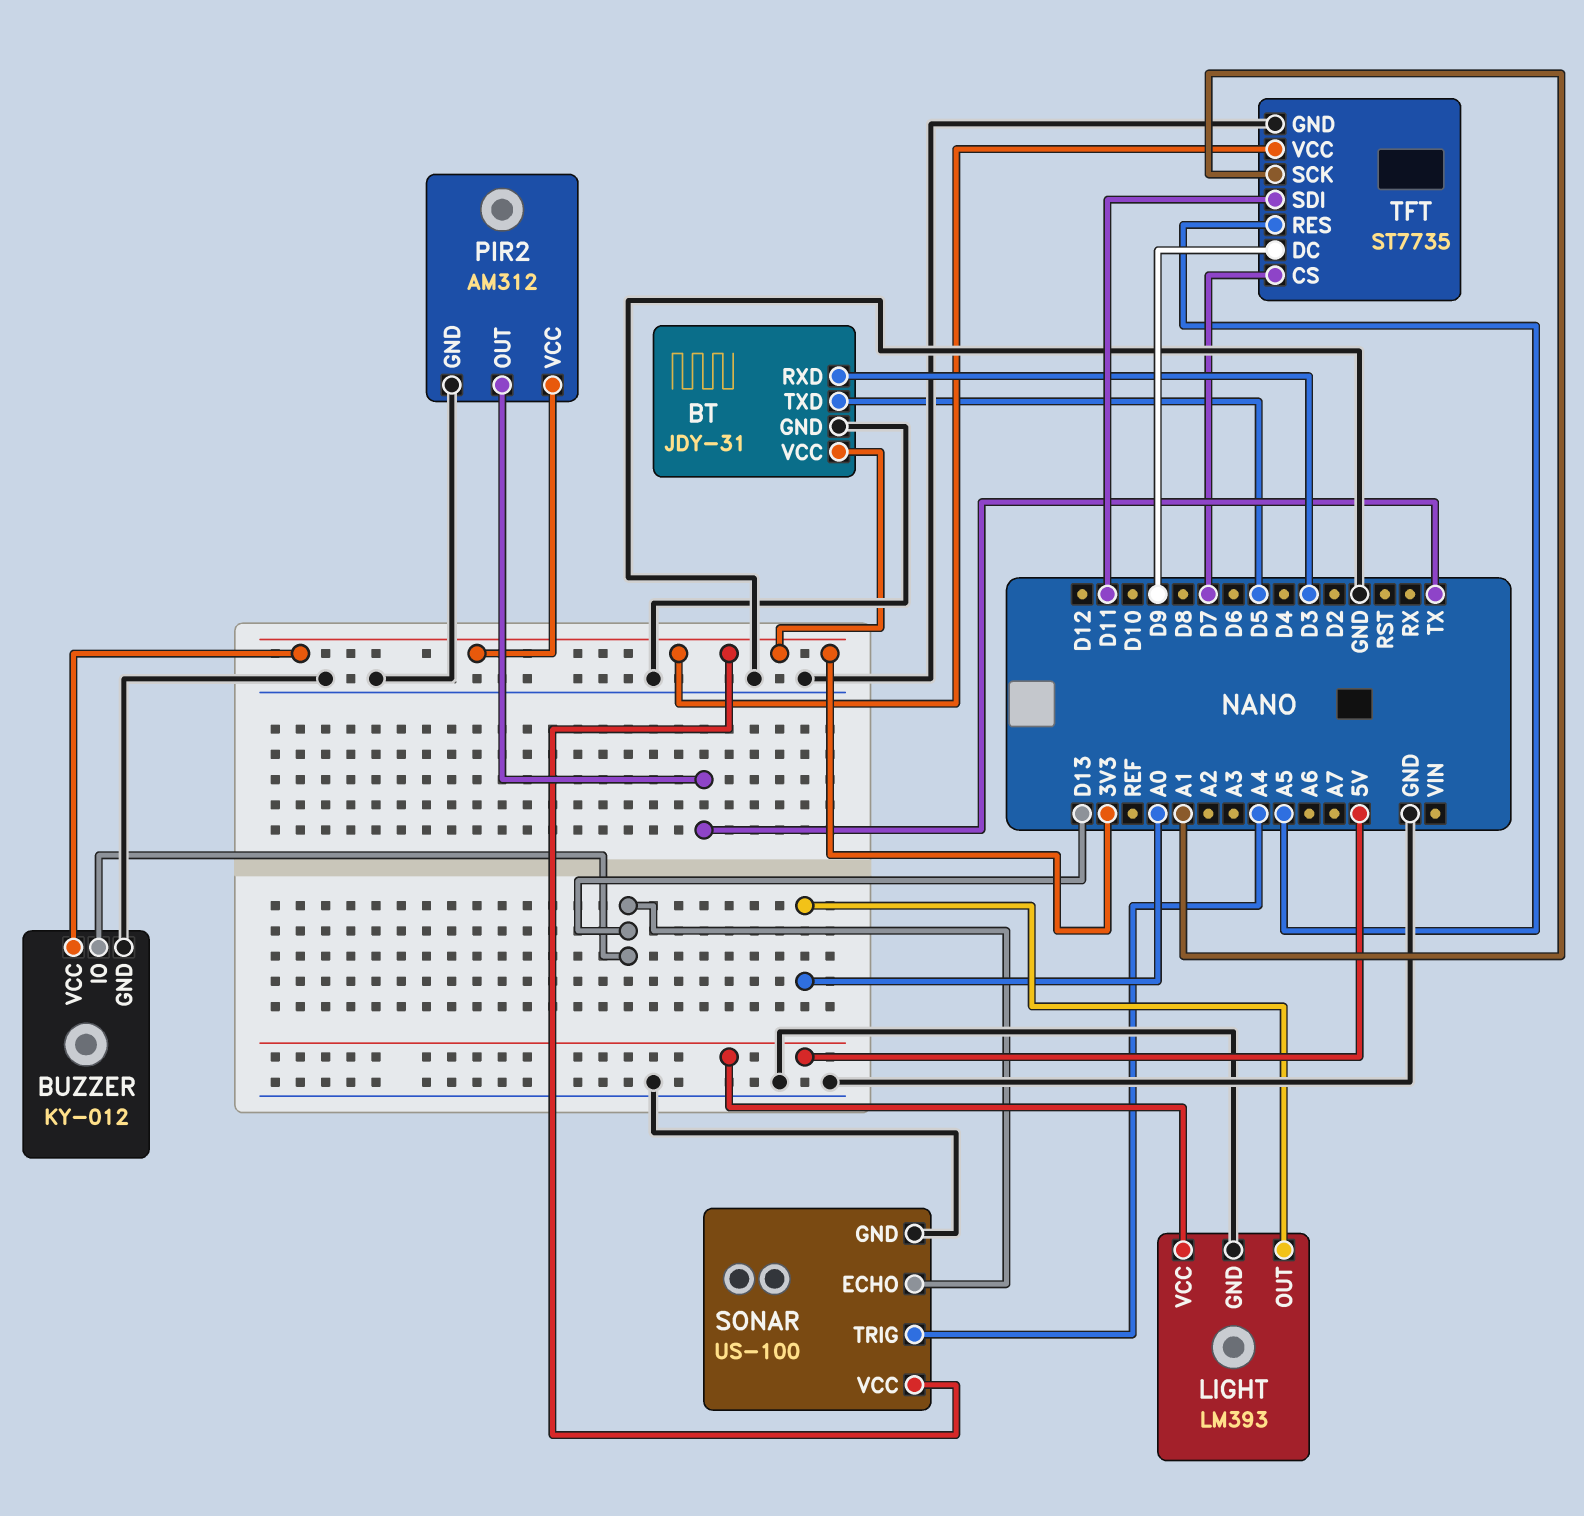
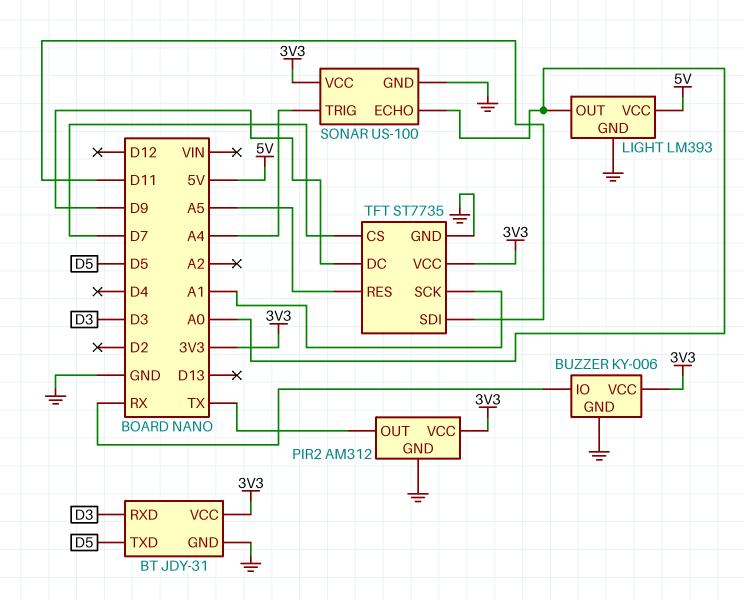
BUZZER: KY-012 -> KY-006
BUZZER pin IO: D13 -> RX
SONAR pin ECHO: D13 -> A0

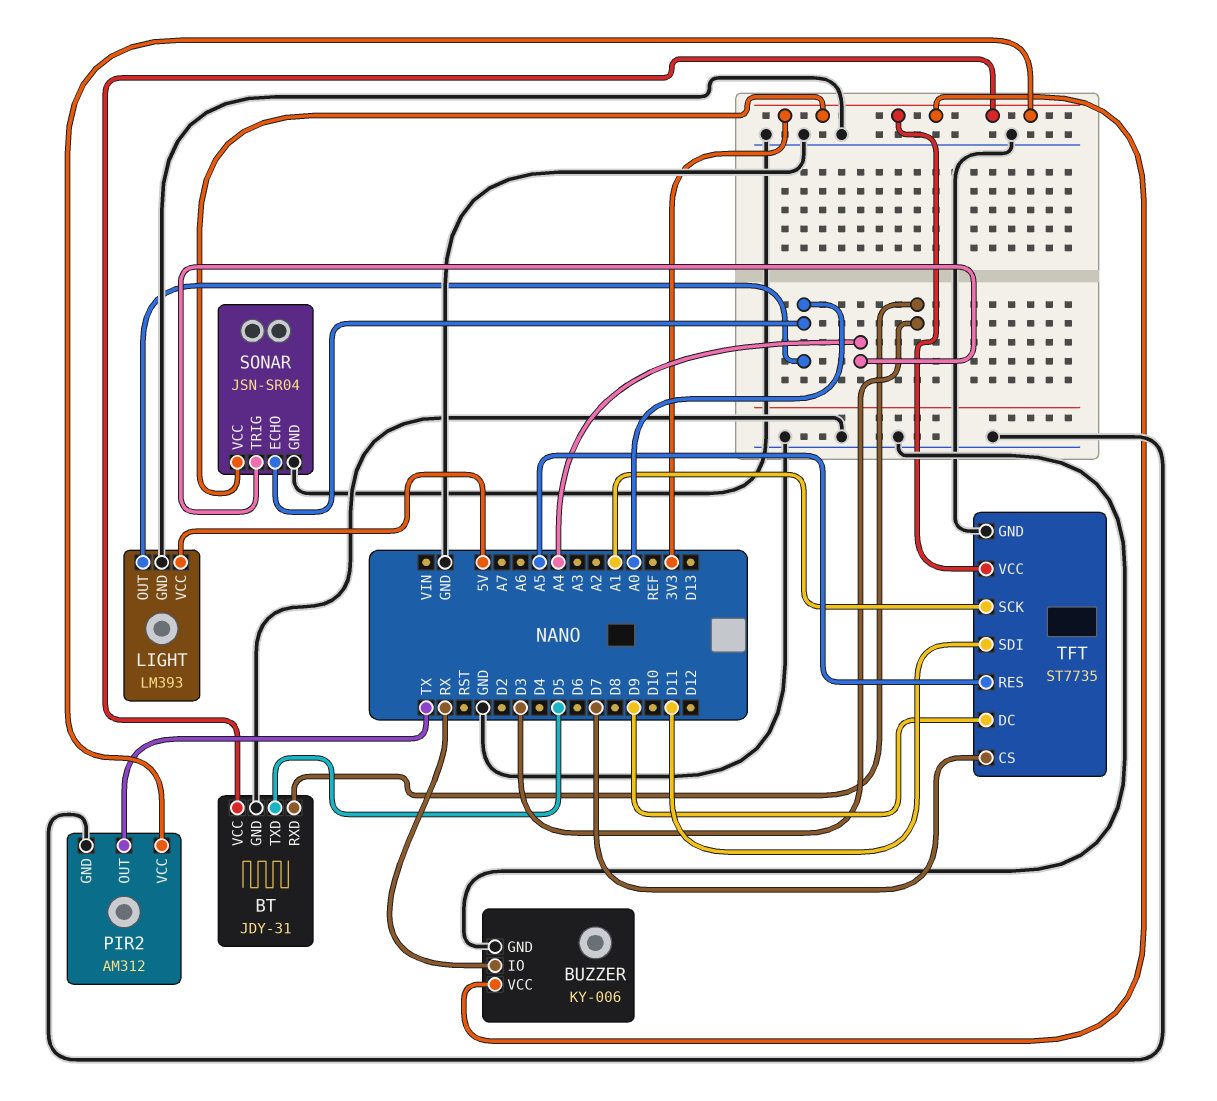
SONAR: US-100 -> JSN-SR04

